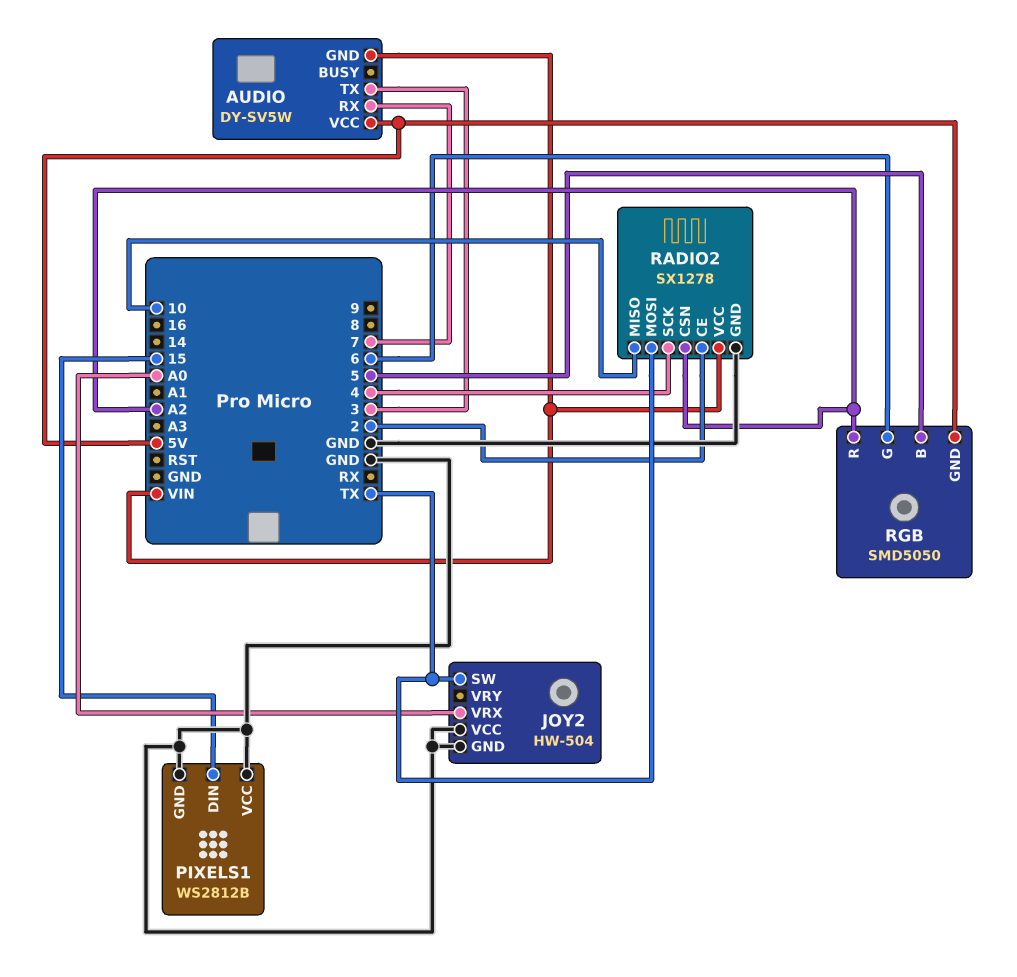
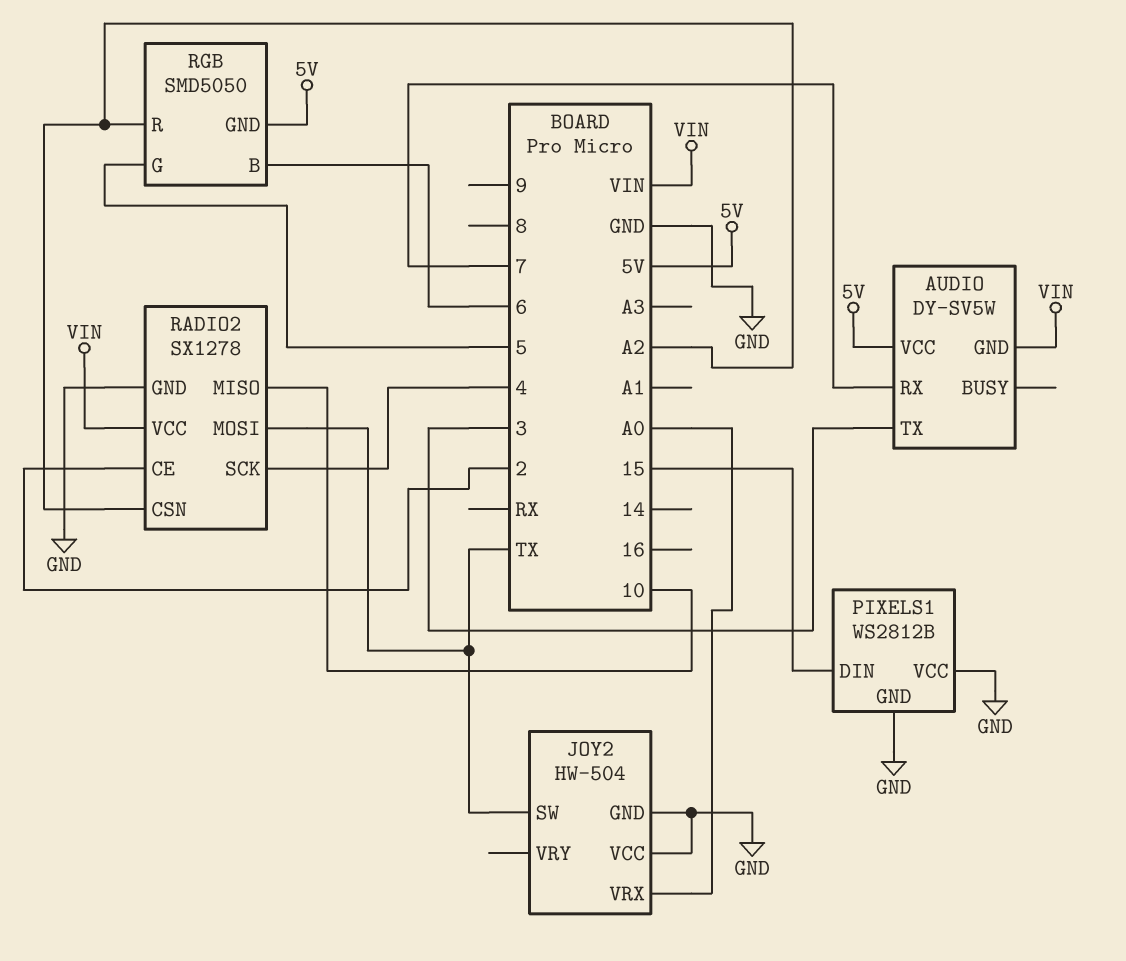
RGB pin B: 5 -> 6
RGB pin G: 6 -> 5

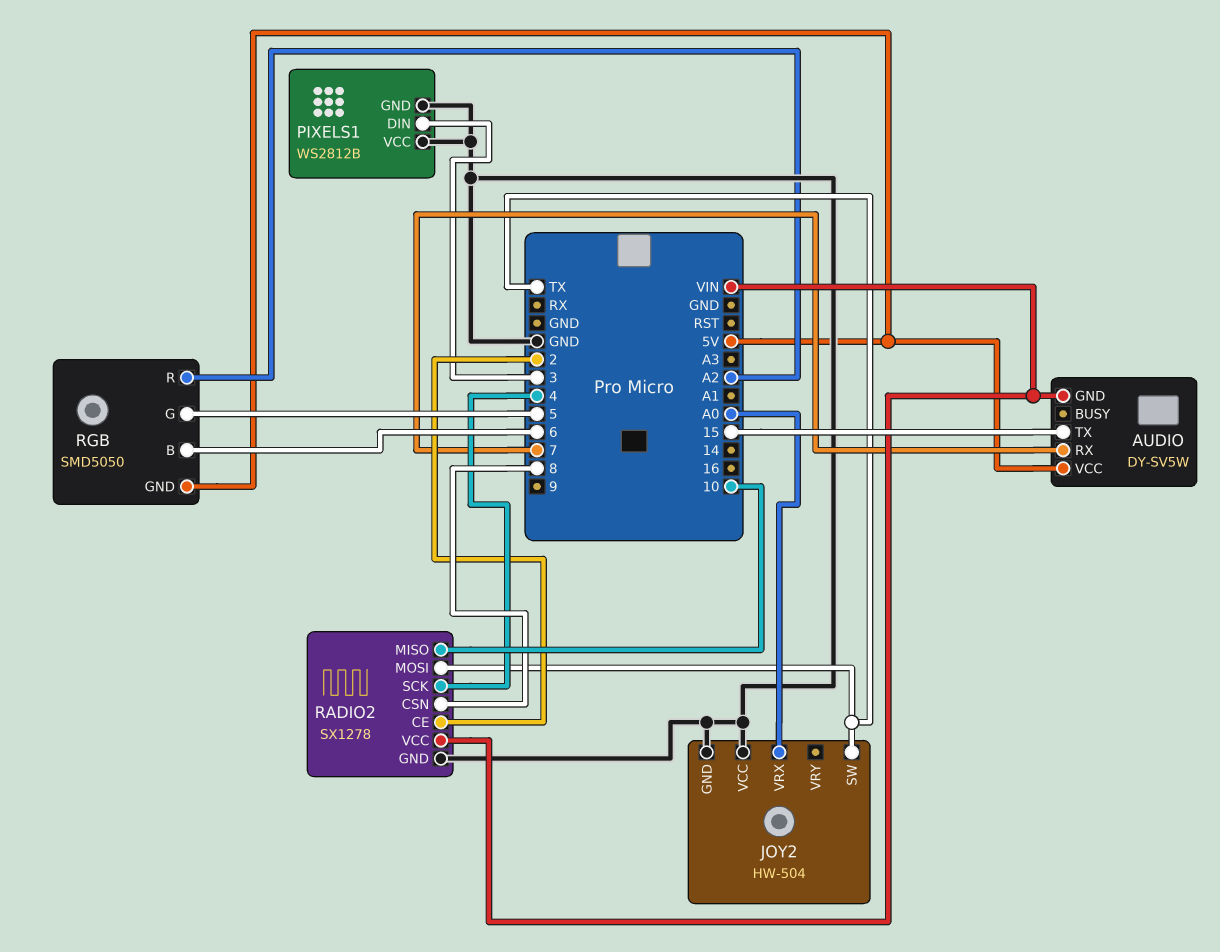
AUDIO pin TX: 3 -> 15
PIXELS1 pin DIN: 15 -> 3
RADIO2 pin CSN: A2 -> 8

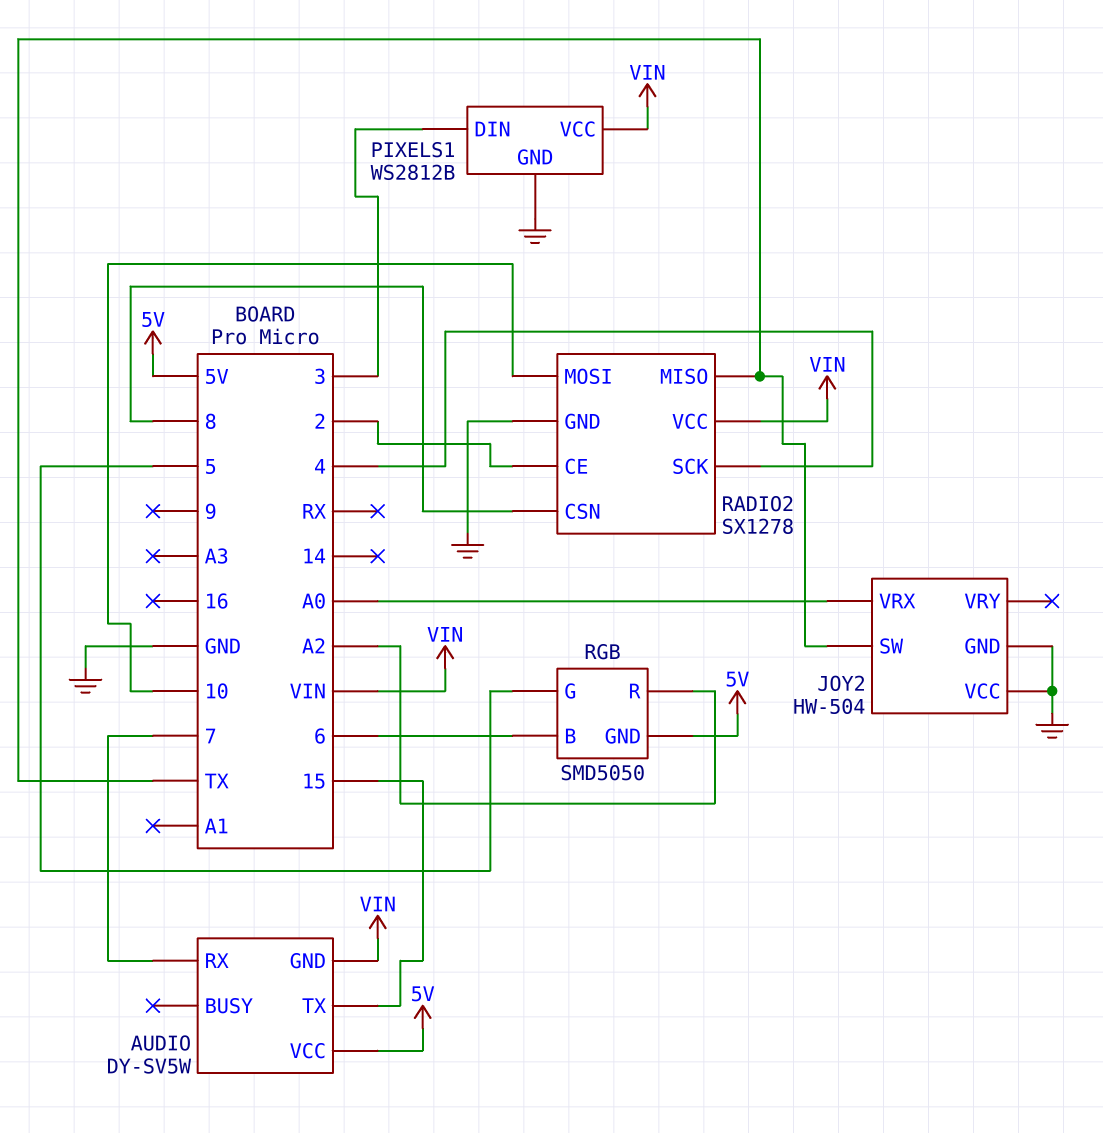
PIXELS1 pin VCC: GND -> VIN
RADIO2 pin MISO: 10 -> TX
RADIO2 pin MOSI: TX -> 10

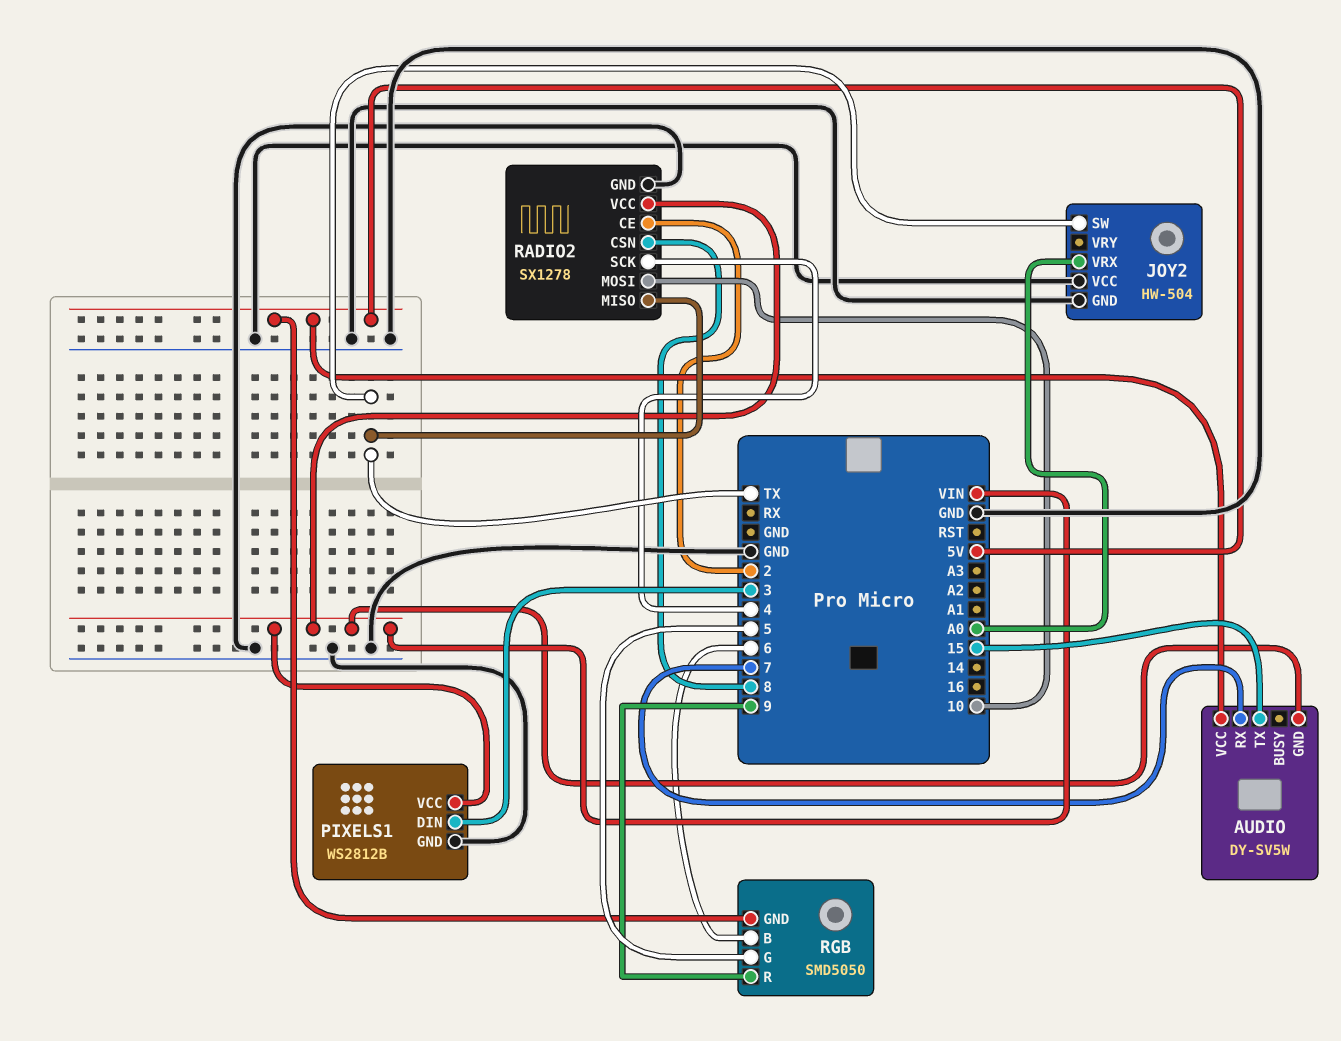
RGB pin R: A2 -> 9

